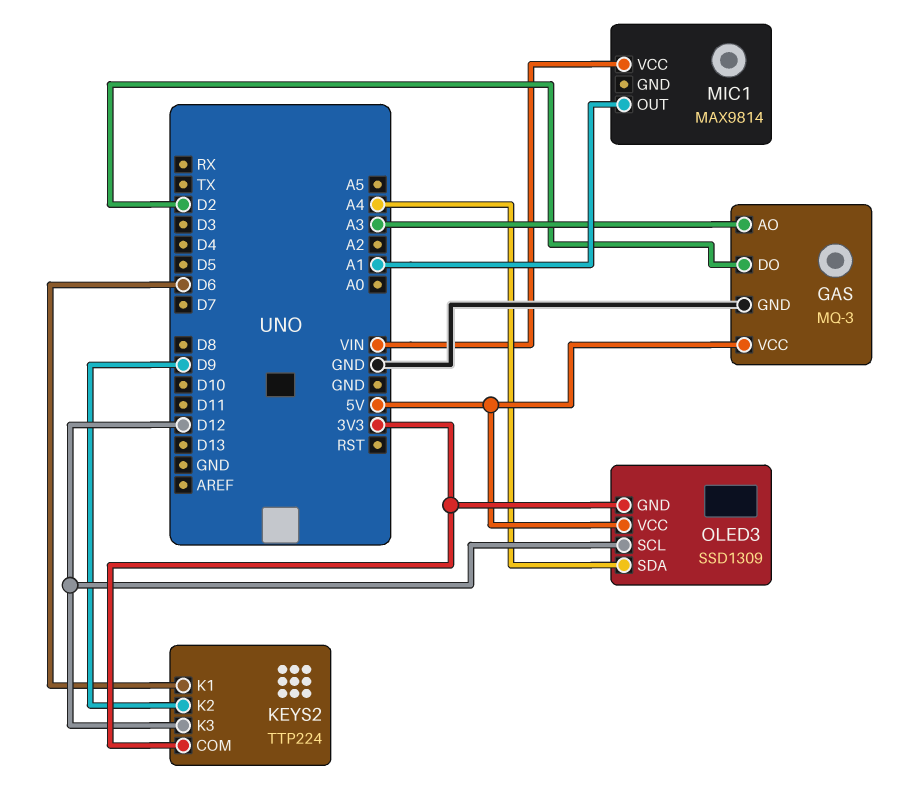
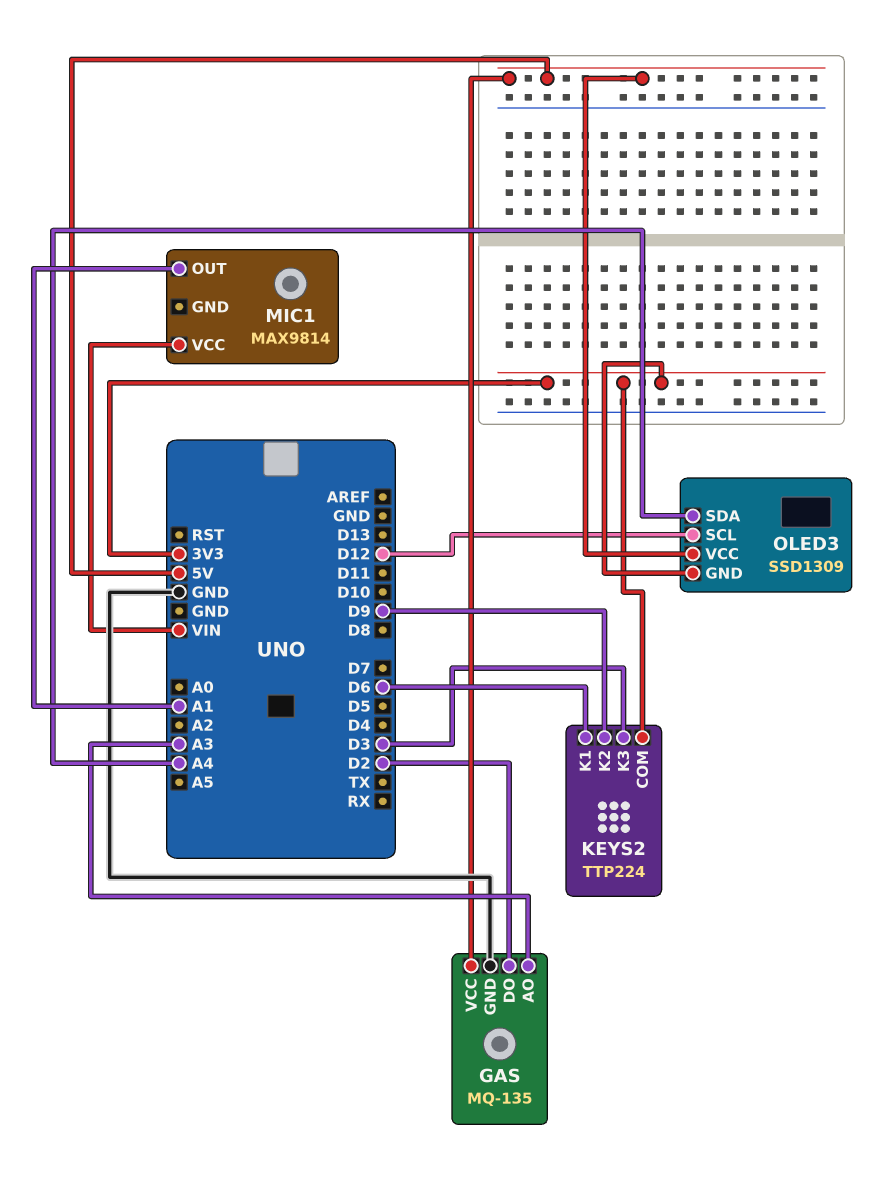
GAS: MQ-3 -> MQ-135
KEYS2 pin K3: D12 -> D3

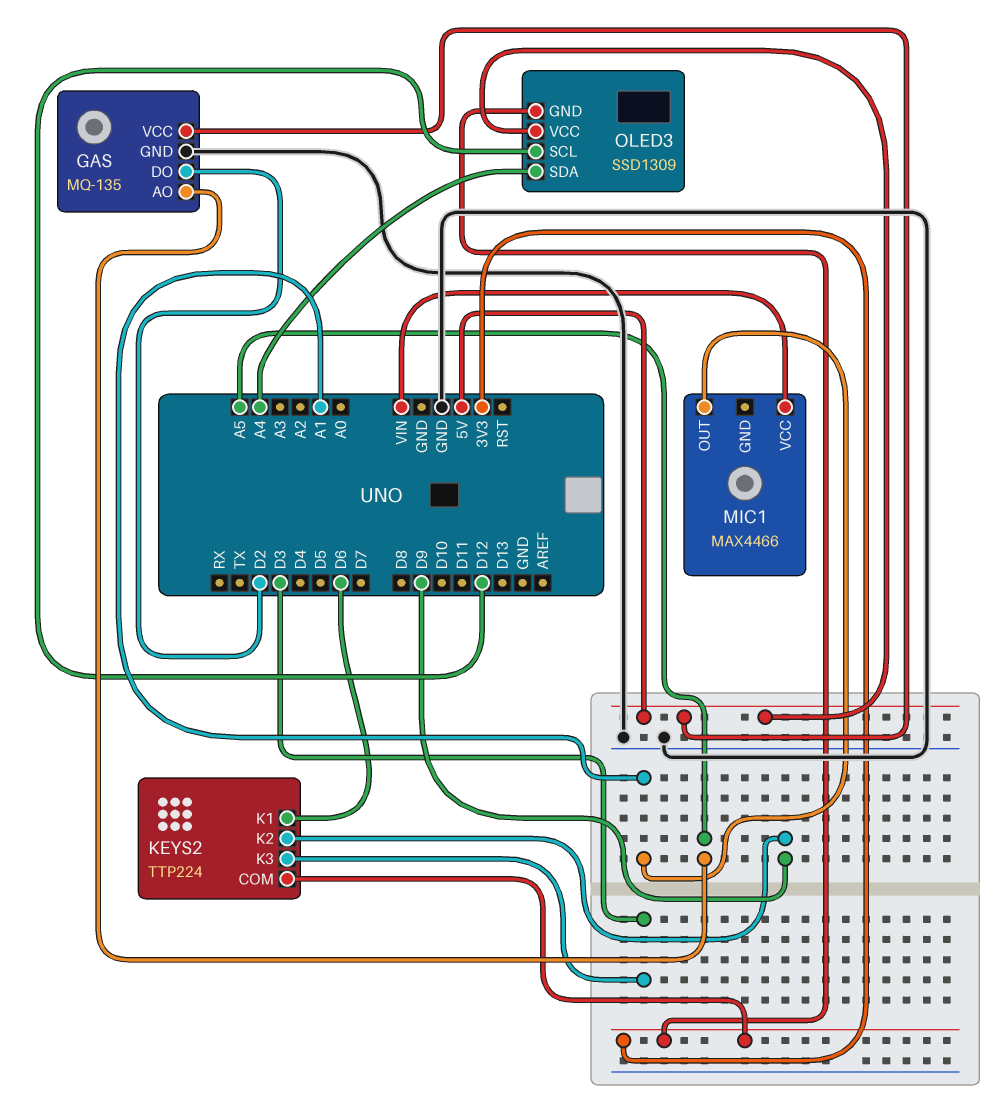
GAS pin AO: A3 -> A5
MIC1: MAX9814 -> MAX4466

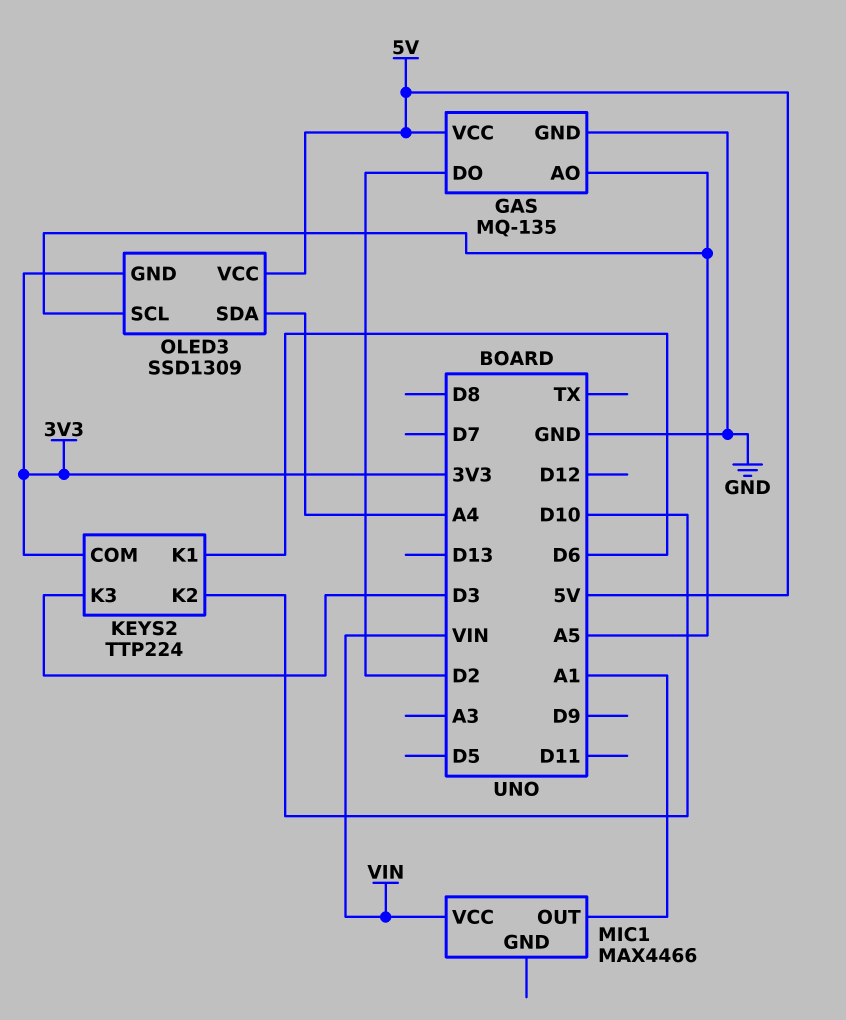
KEYS2 pin K2: D9 -> D10
OLED3 pin SCL: D12 -> A5

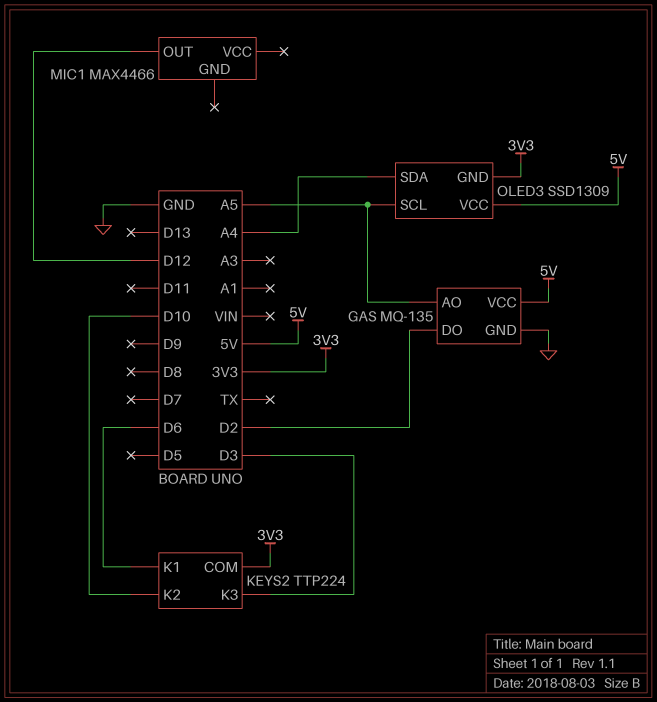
MIC1 pin OUT: A1 -> D12
MIC1 pin VCC: VIN -> none

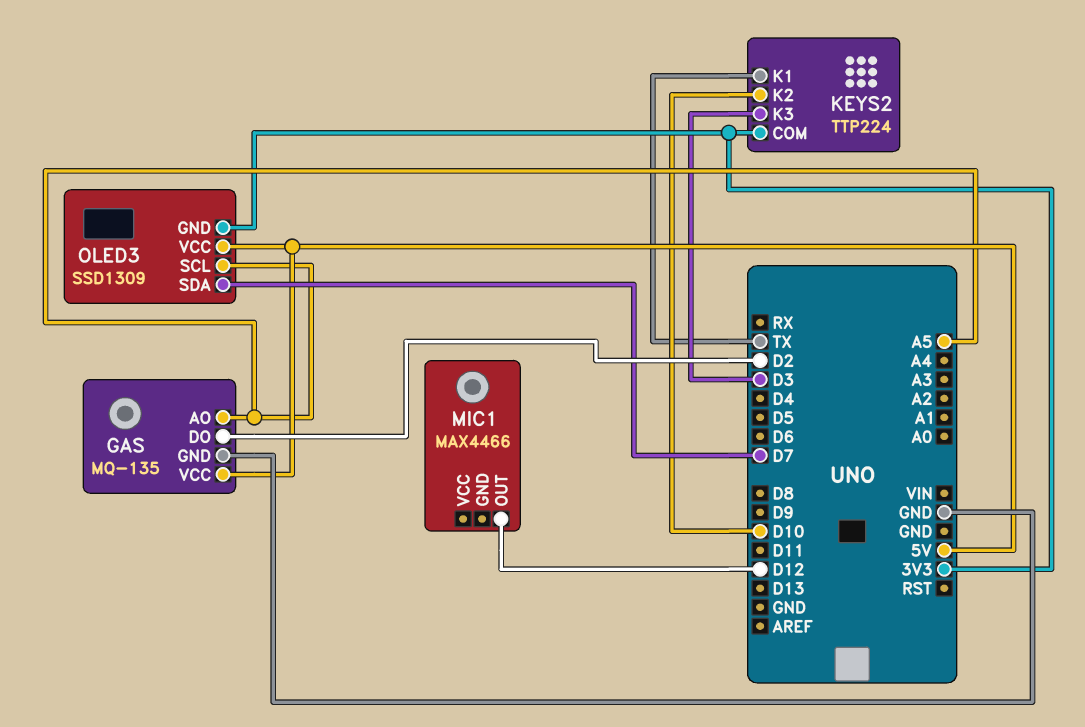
KEYS2 pin K1: D6 -> TX
OLED3 pin SDA: A4 -> D7

